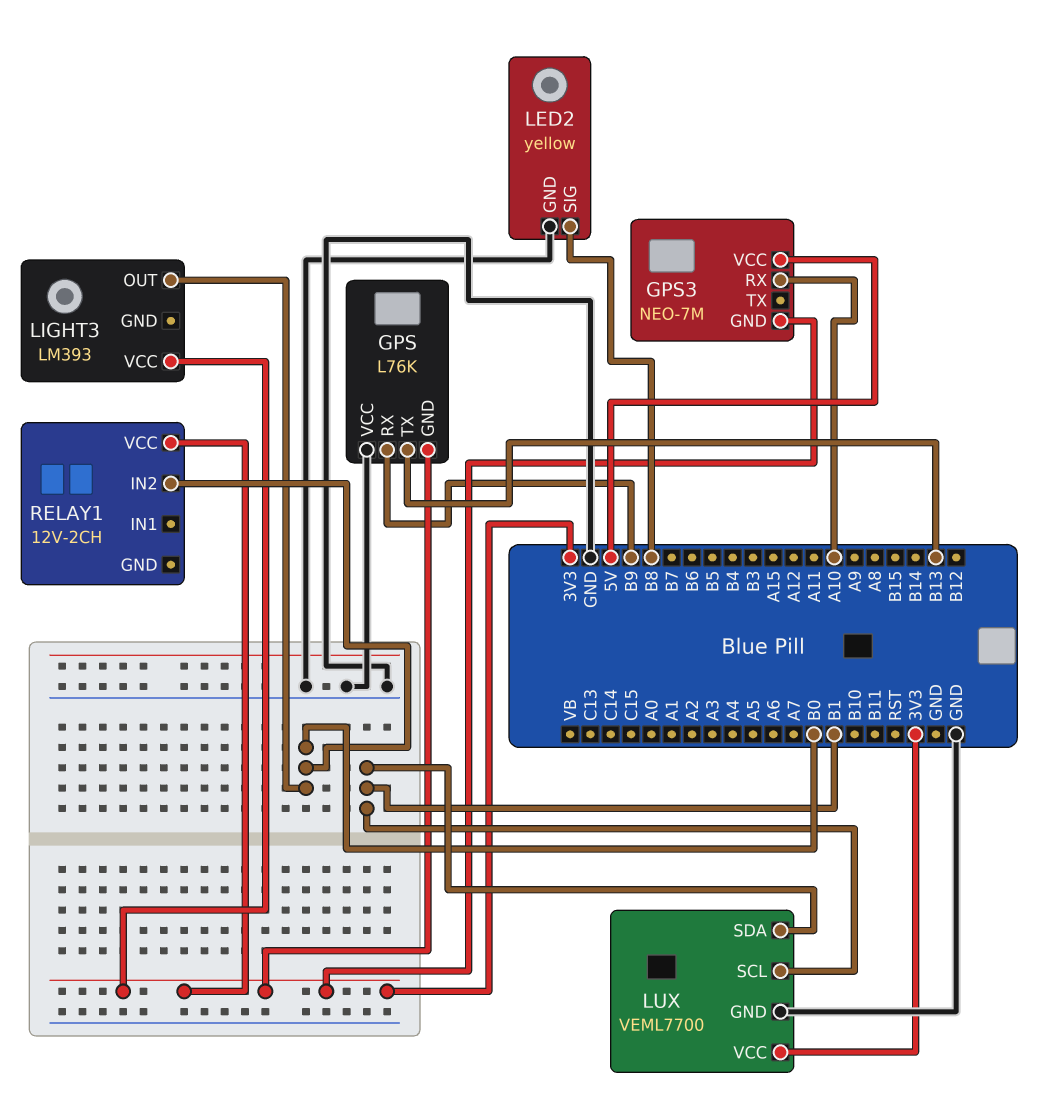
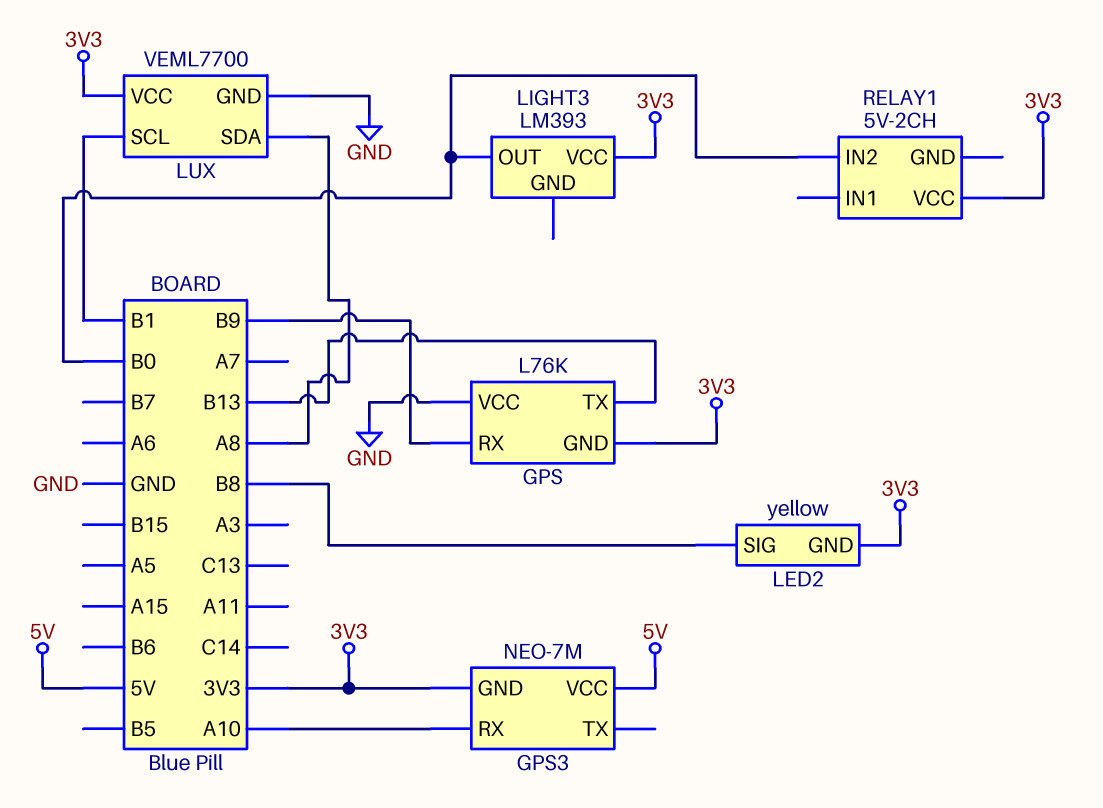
LED2 pin GND: GND -> 3V3
LUX pin SDA: B1 -> A8
RELAY1: 12V-2CH -> 5V-2CH

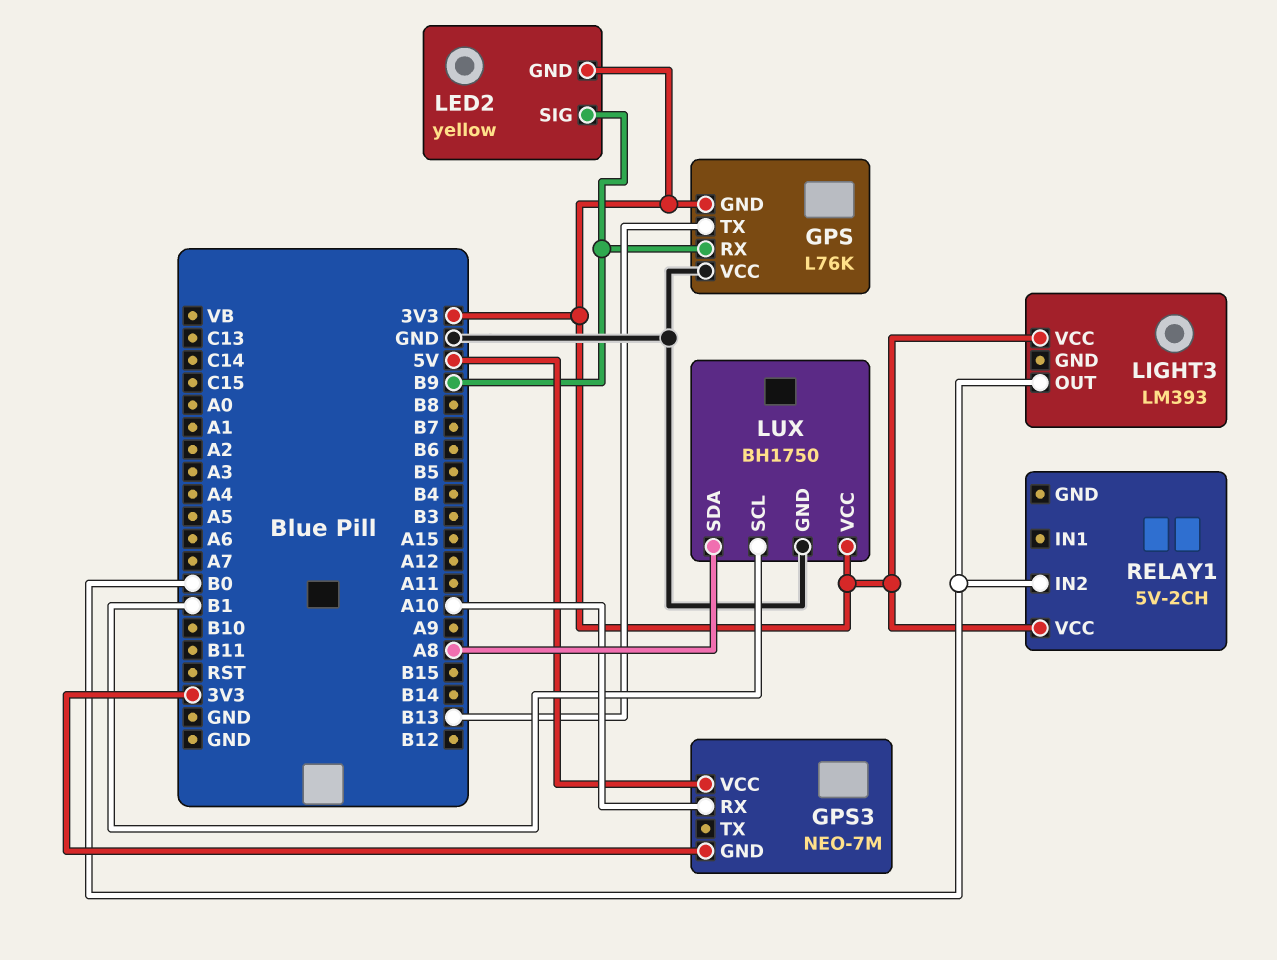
LED2 pin SIG: B8 -> B9
LUX: VEML7700 -> BH1750

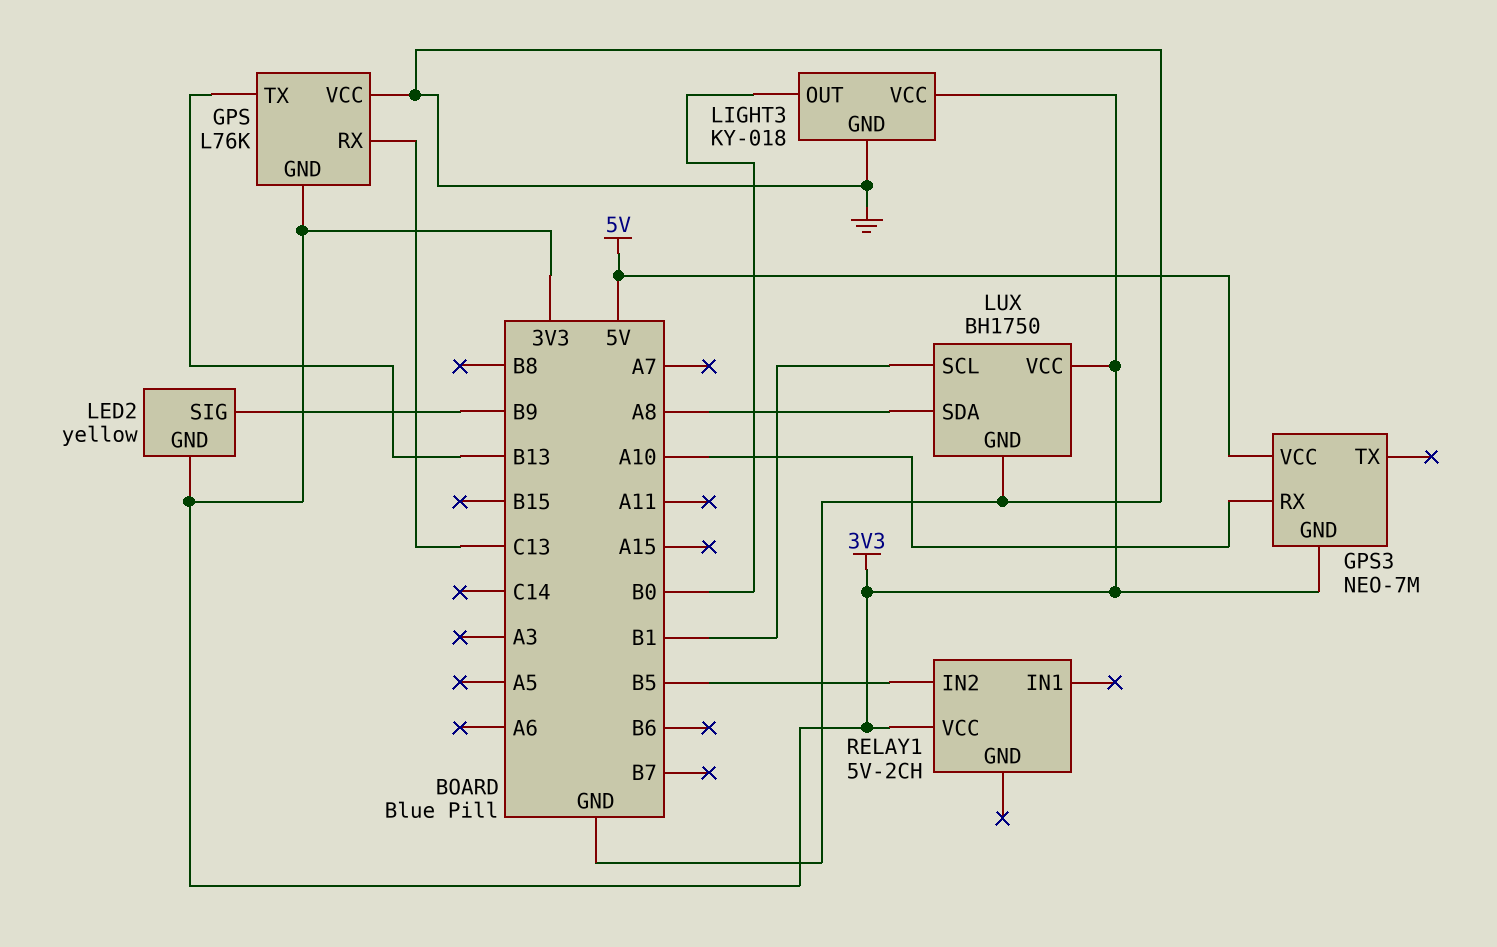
GPS pin RX: B9 -> C13
LIGHT3: LM393 -> KY-018
LIGHT3 pin GND: none -> GND
RELAY1 pin IN2: B0 -> B5

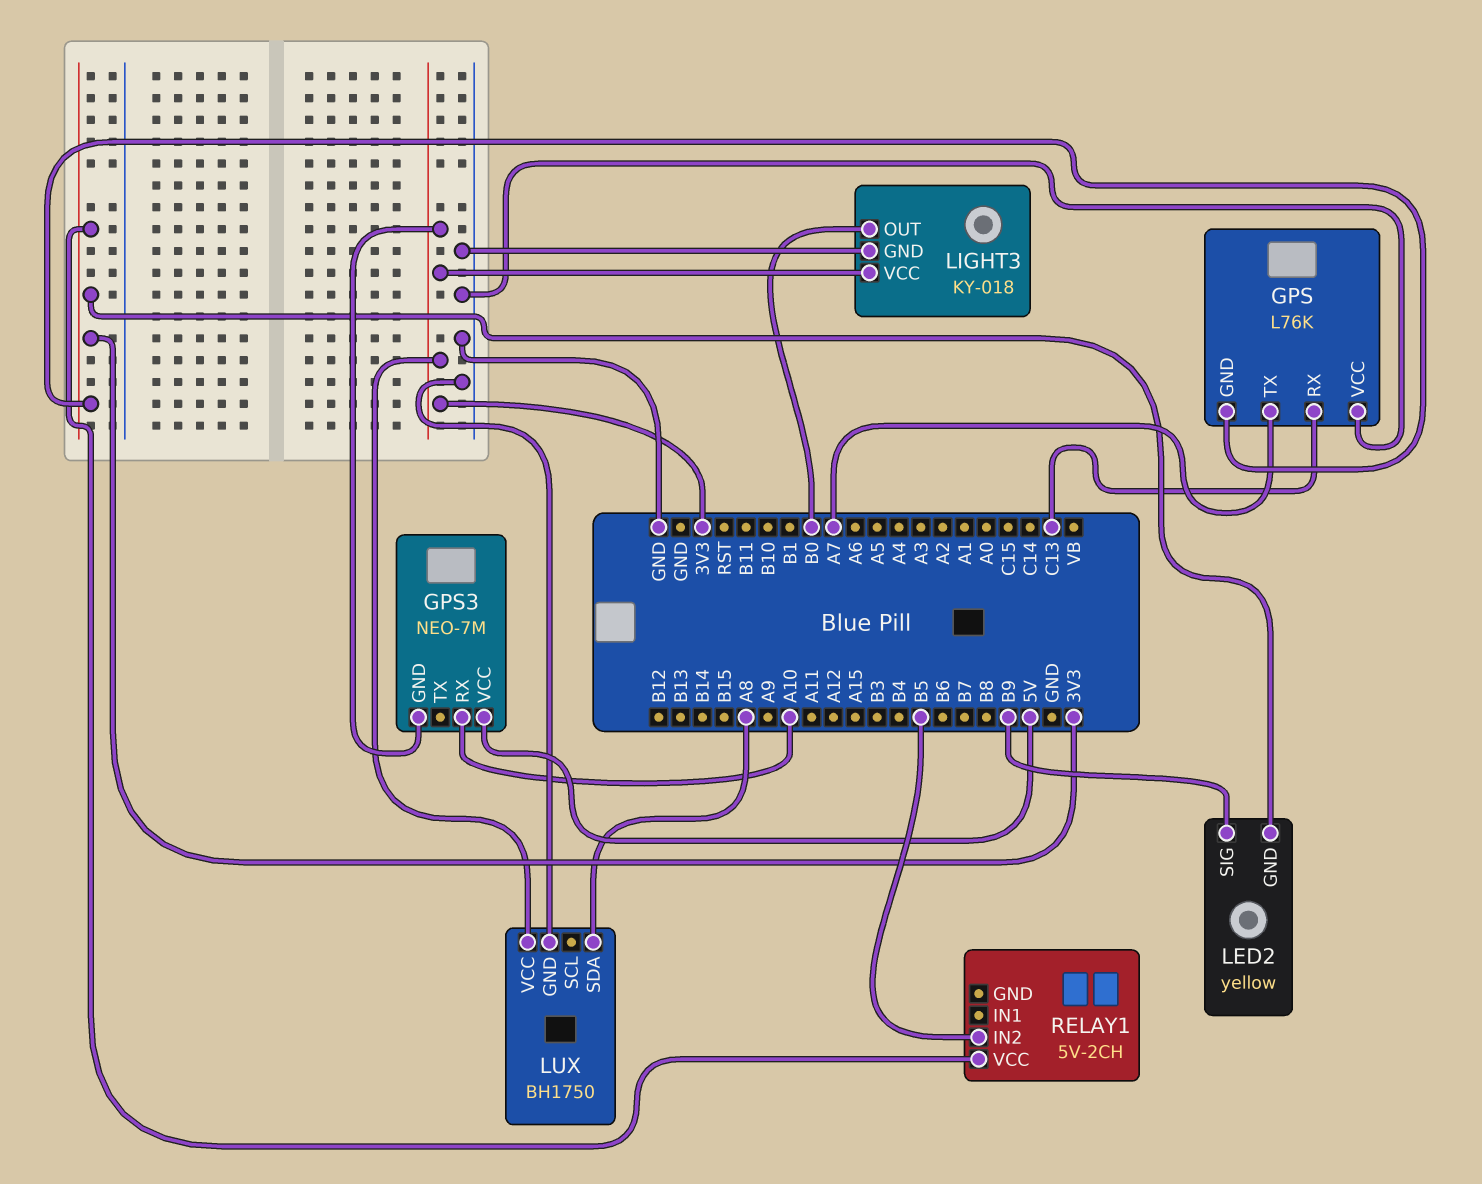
GPS pin TX: B13 -> A7
LUX pin SCL: B1 -> none

